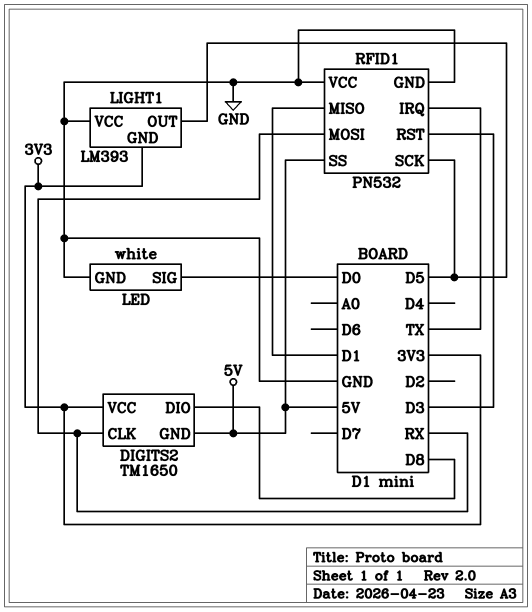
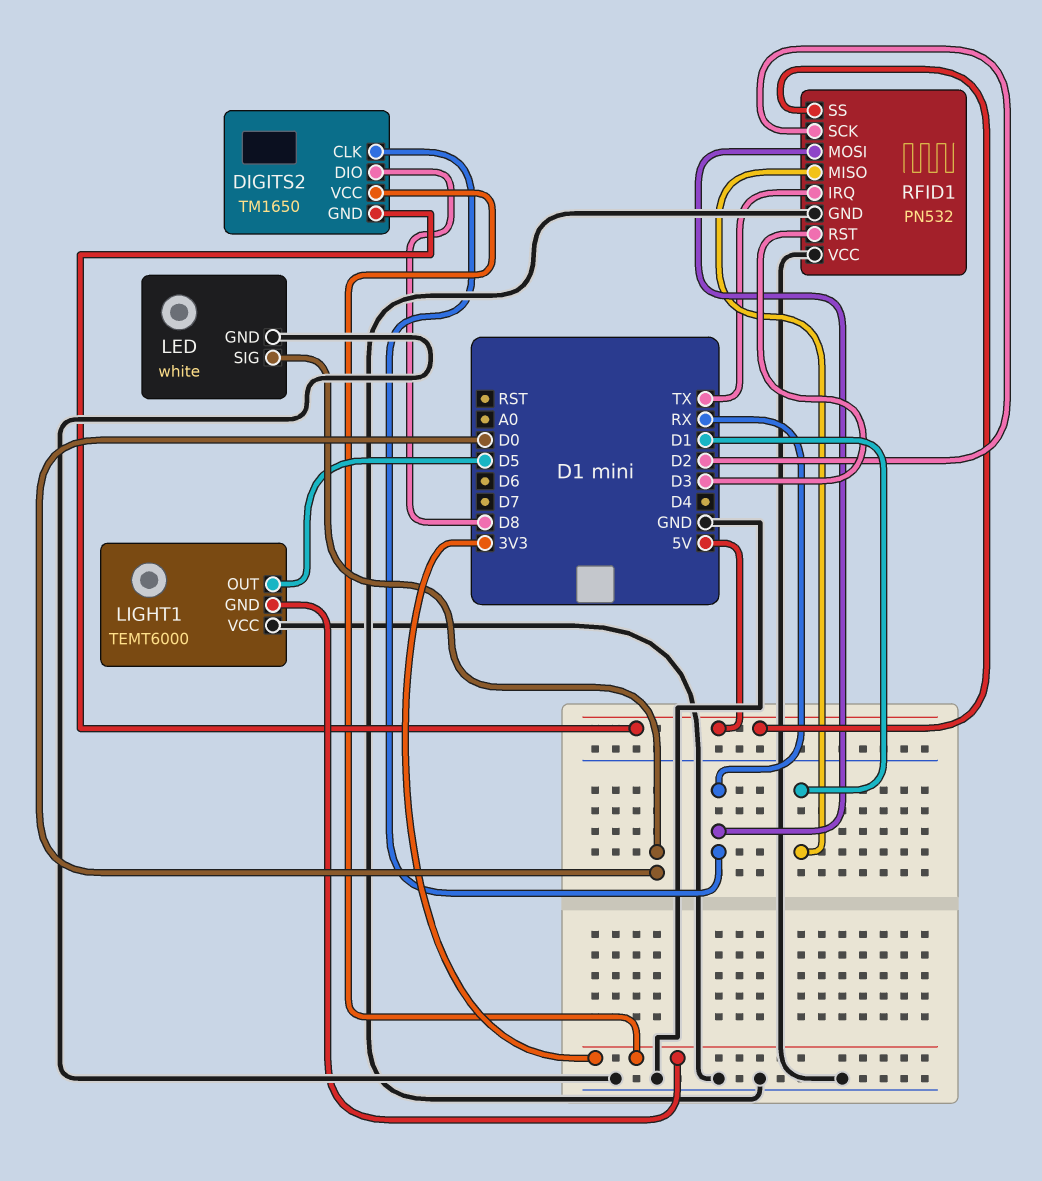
LIGHT1: LM393 -> TEMT6000
RFID1 pin SCK: D5 -> D2

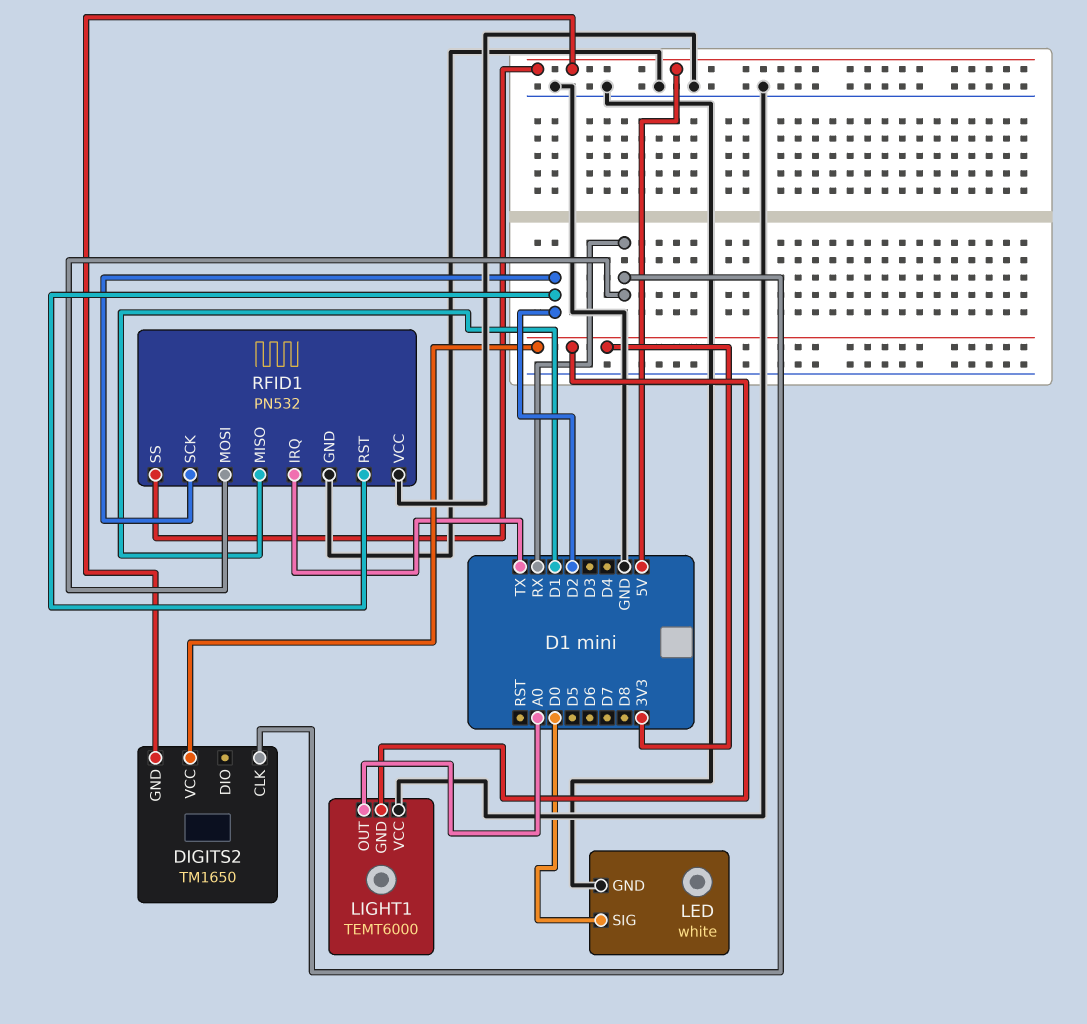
DIGITS2 pin DIO: D8 -> none
LIGHT1 pin OUT: D5 -> A0
RFID1 pin RST: D3 -> D2

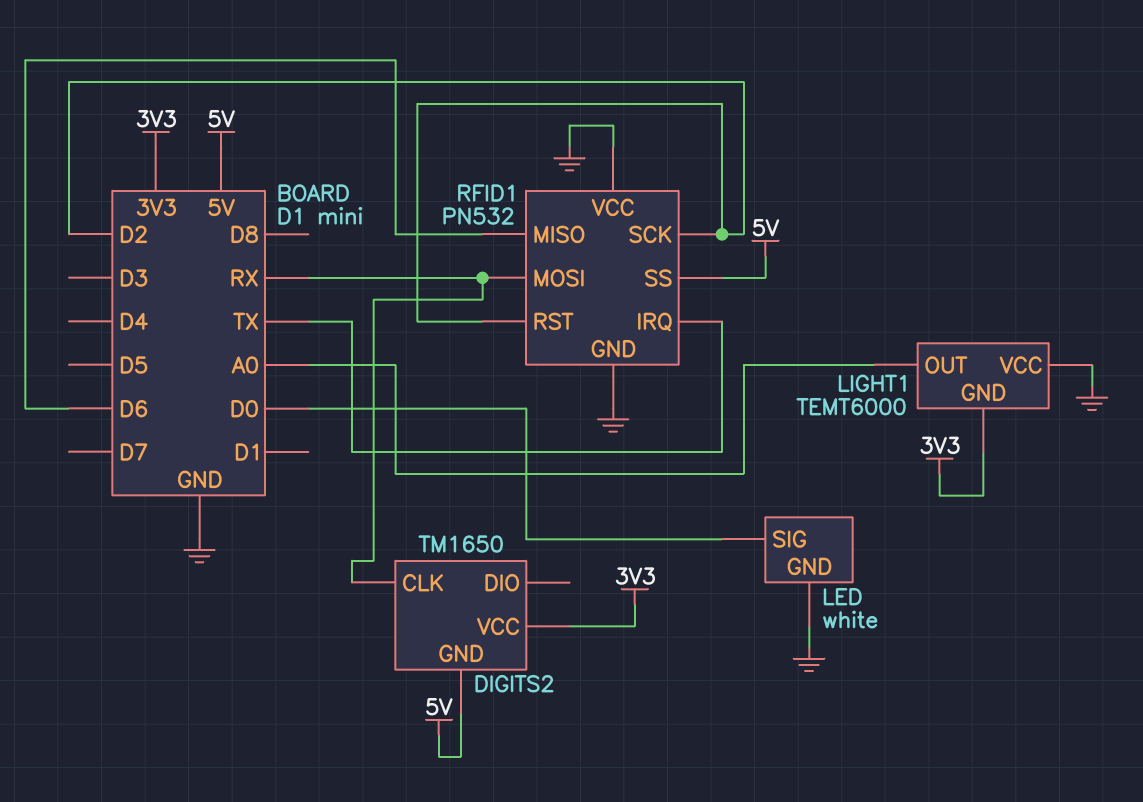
RFID1 pin MISO: D1 -> D6

